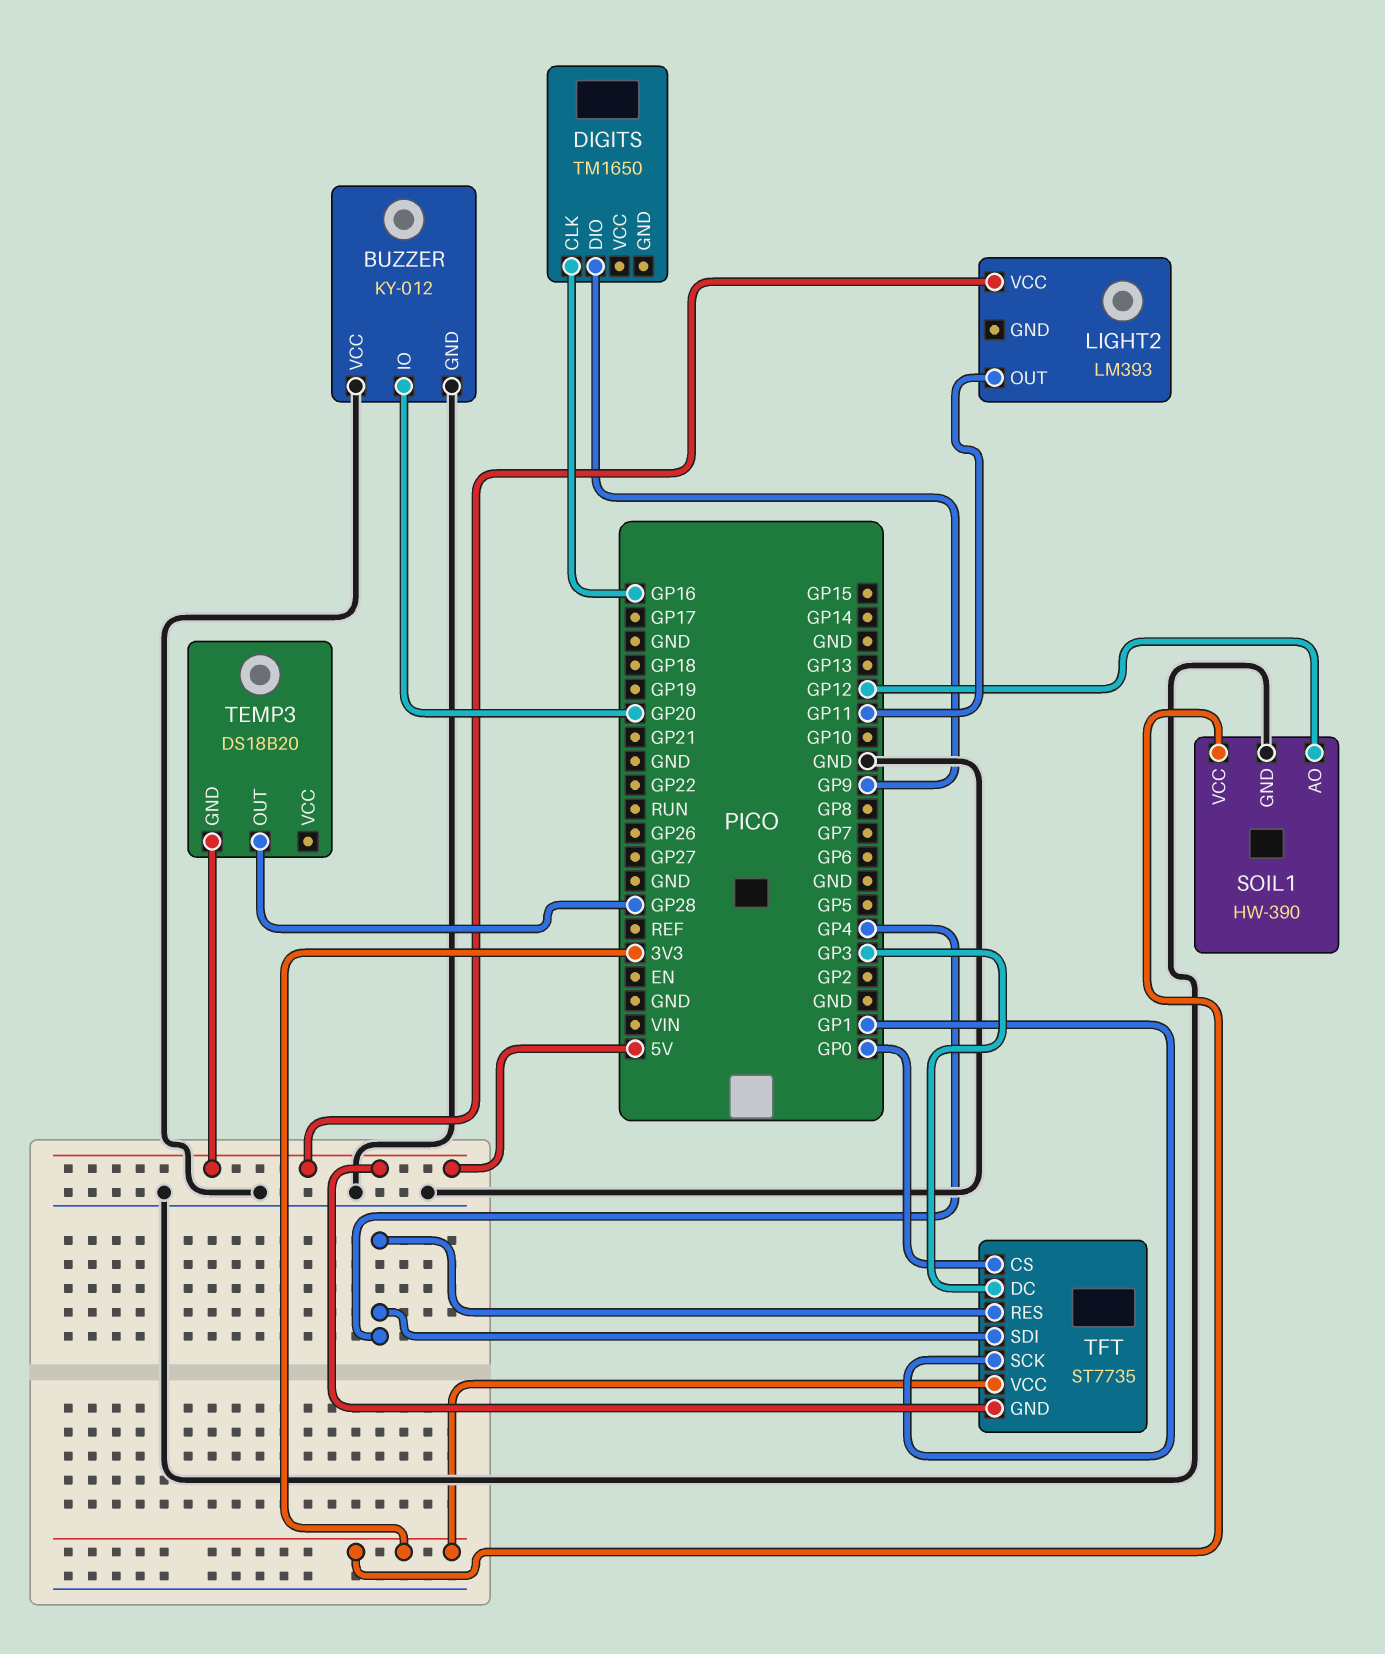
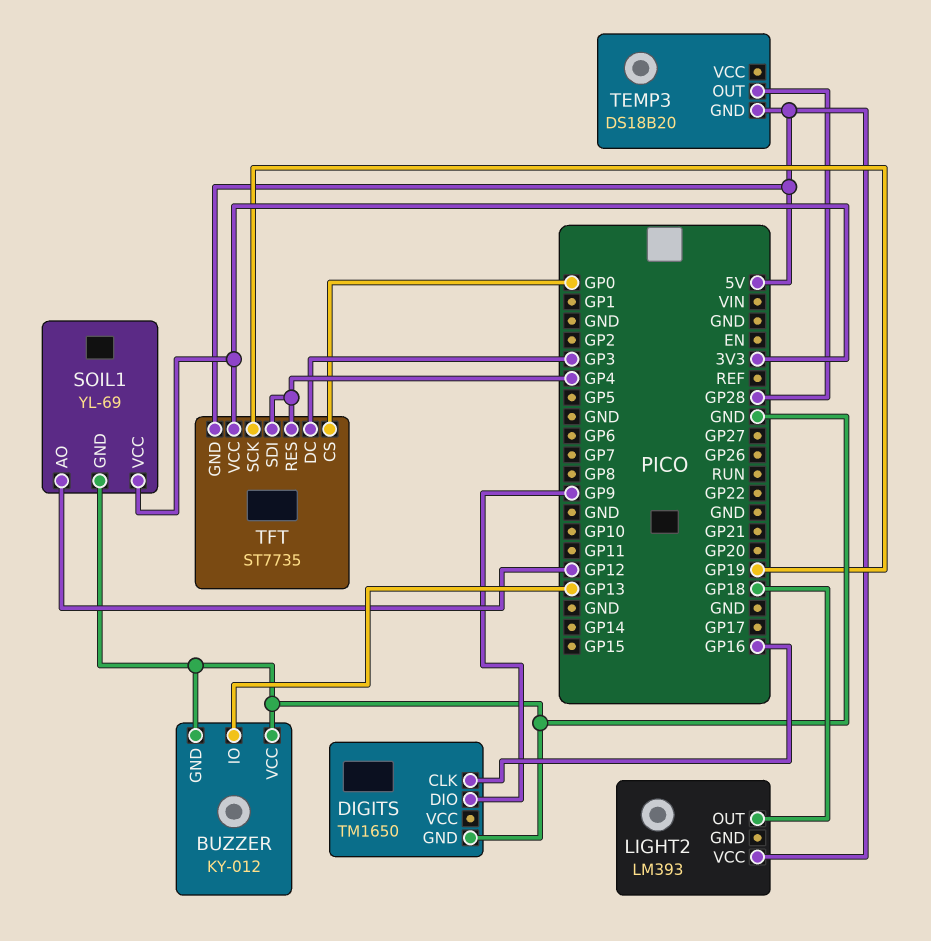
BUZZER pin IO: GP20 -> GP13
DIGITS pin GND: none -> GND
LIGHT2 pin OUT: GP11 -> GP18
SOIL1: HW-390 -> YL-69
TFT pin SCK: GP1 -> GP19

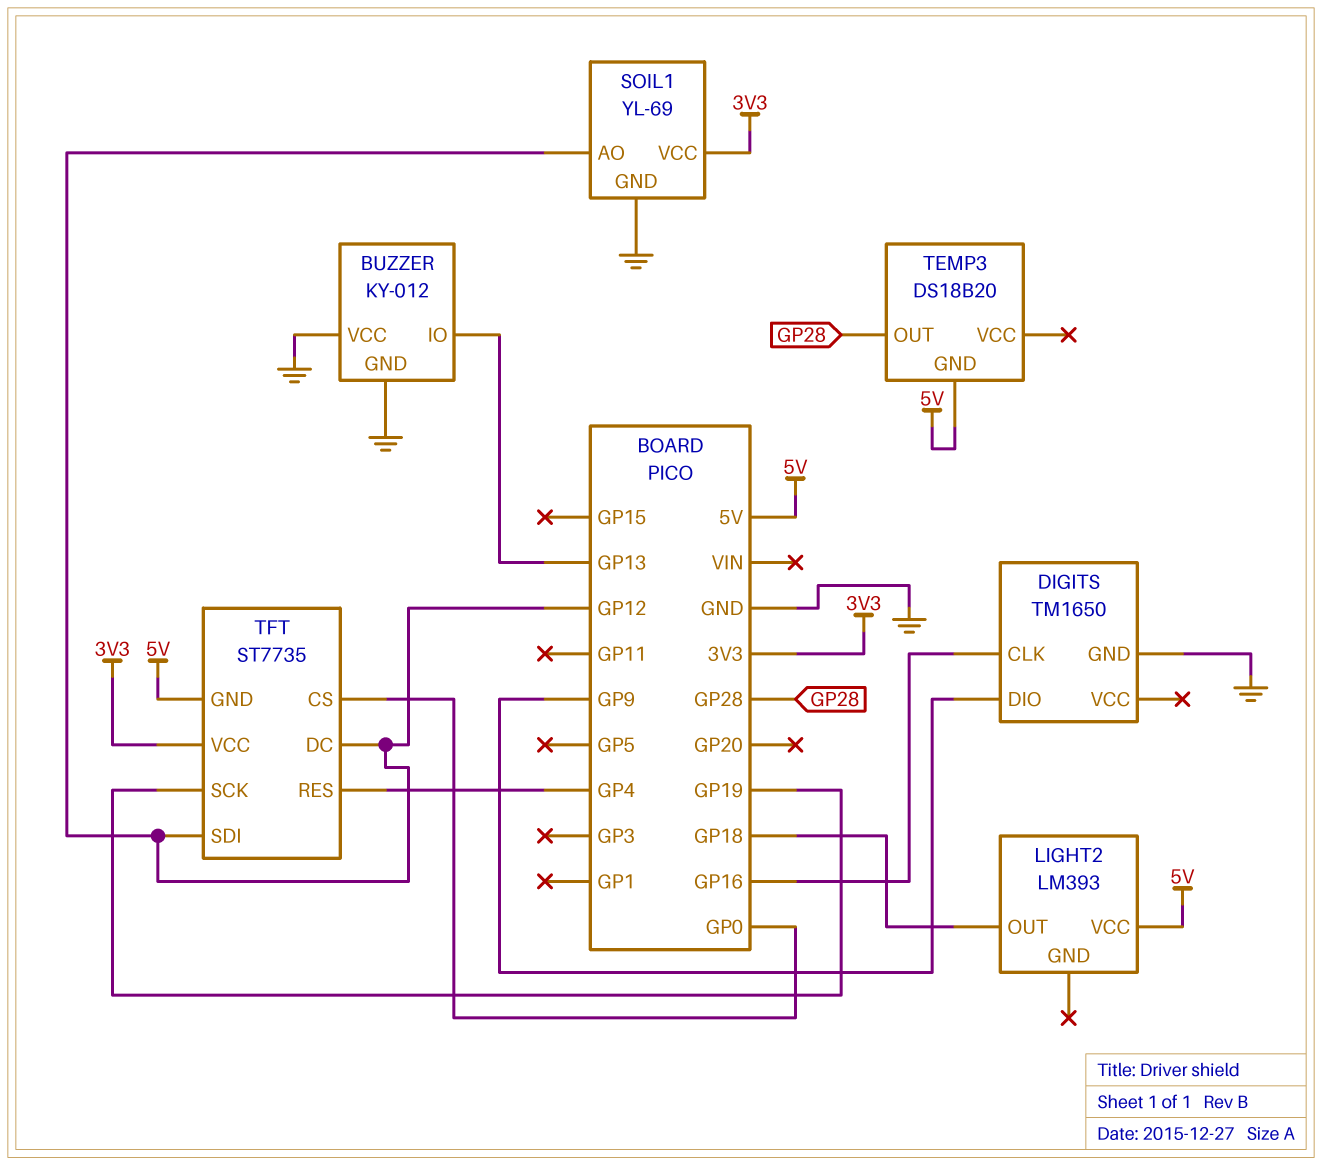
TFT pin DC: GP3 -> GP12
TFT pin SDI: GP4 -> GP12

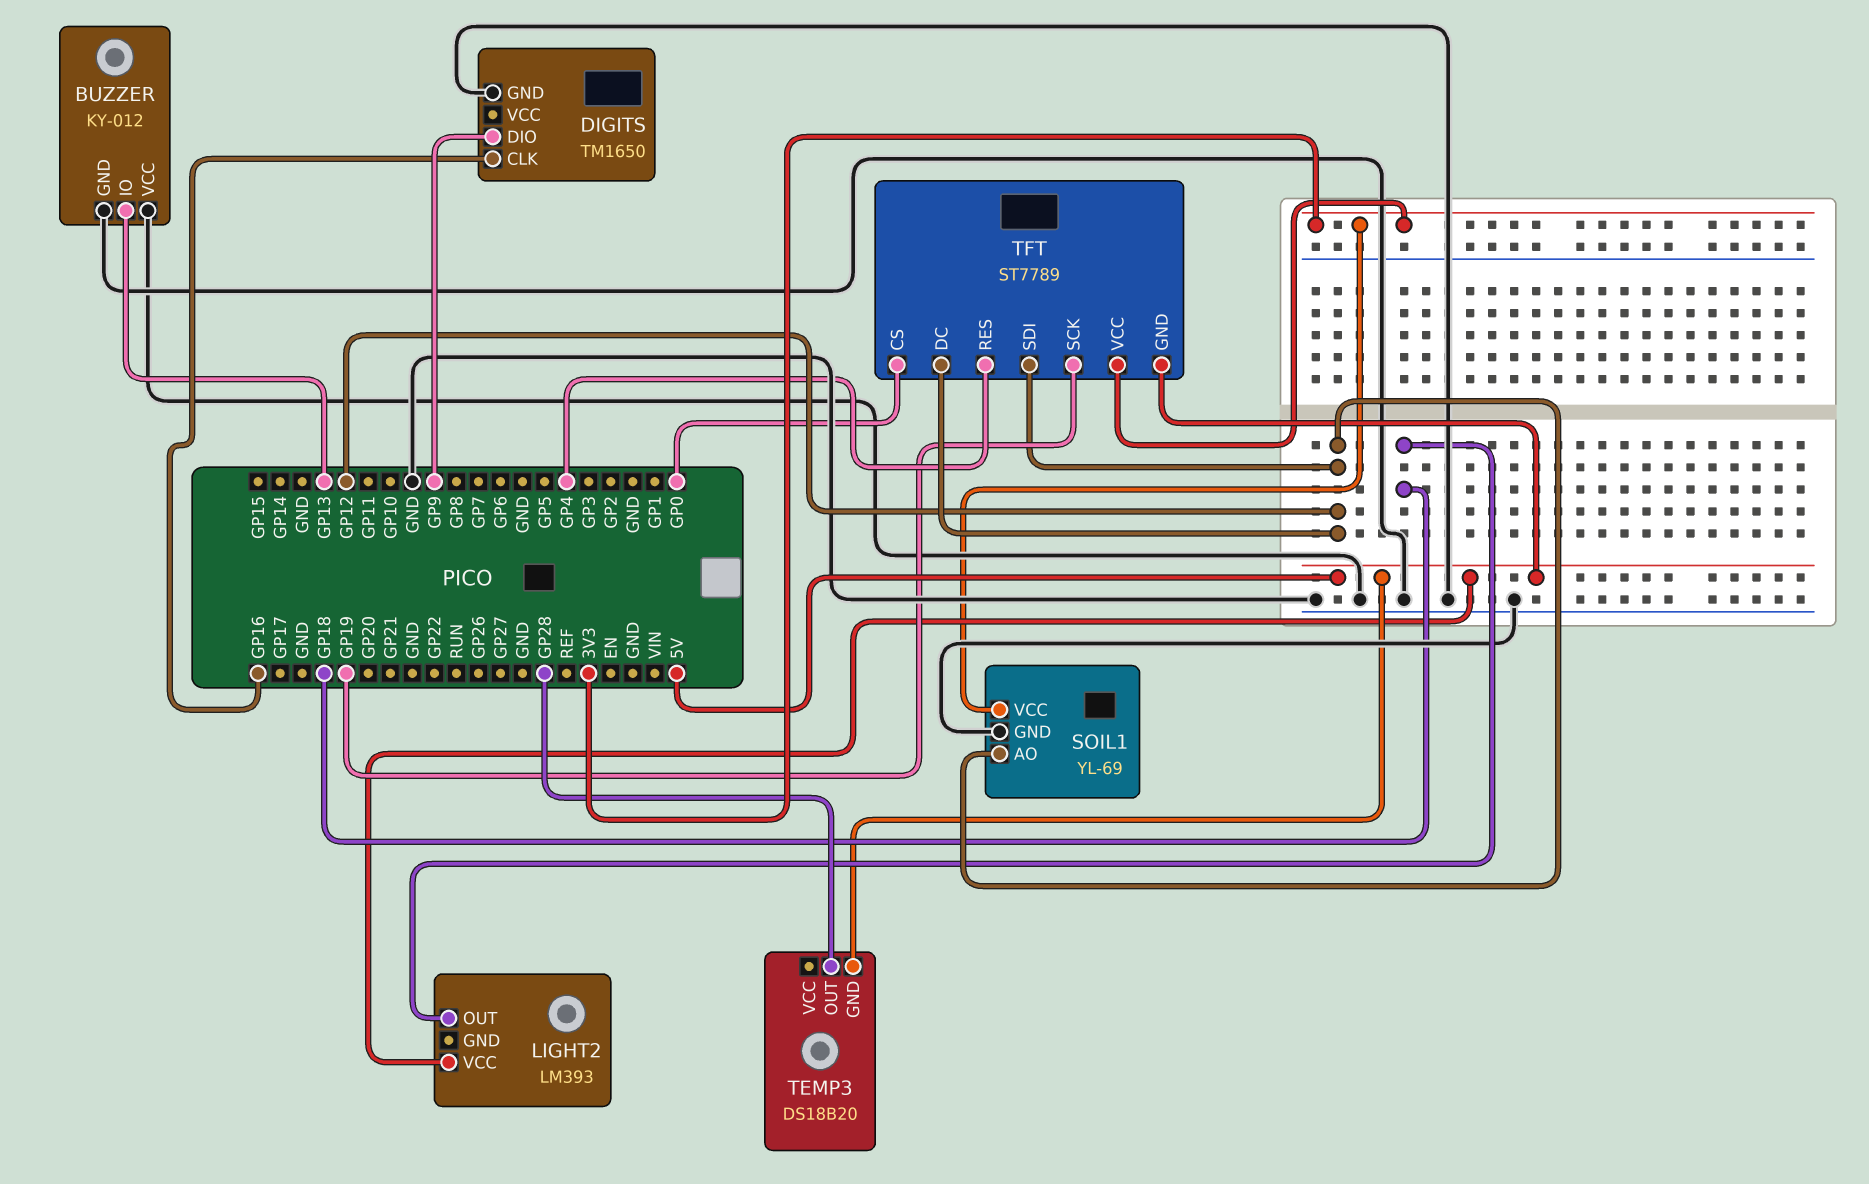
TFT: ST7735 -> ST7789

